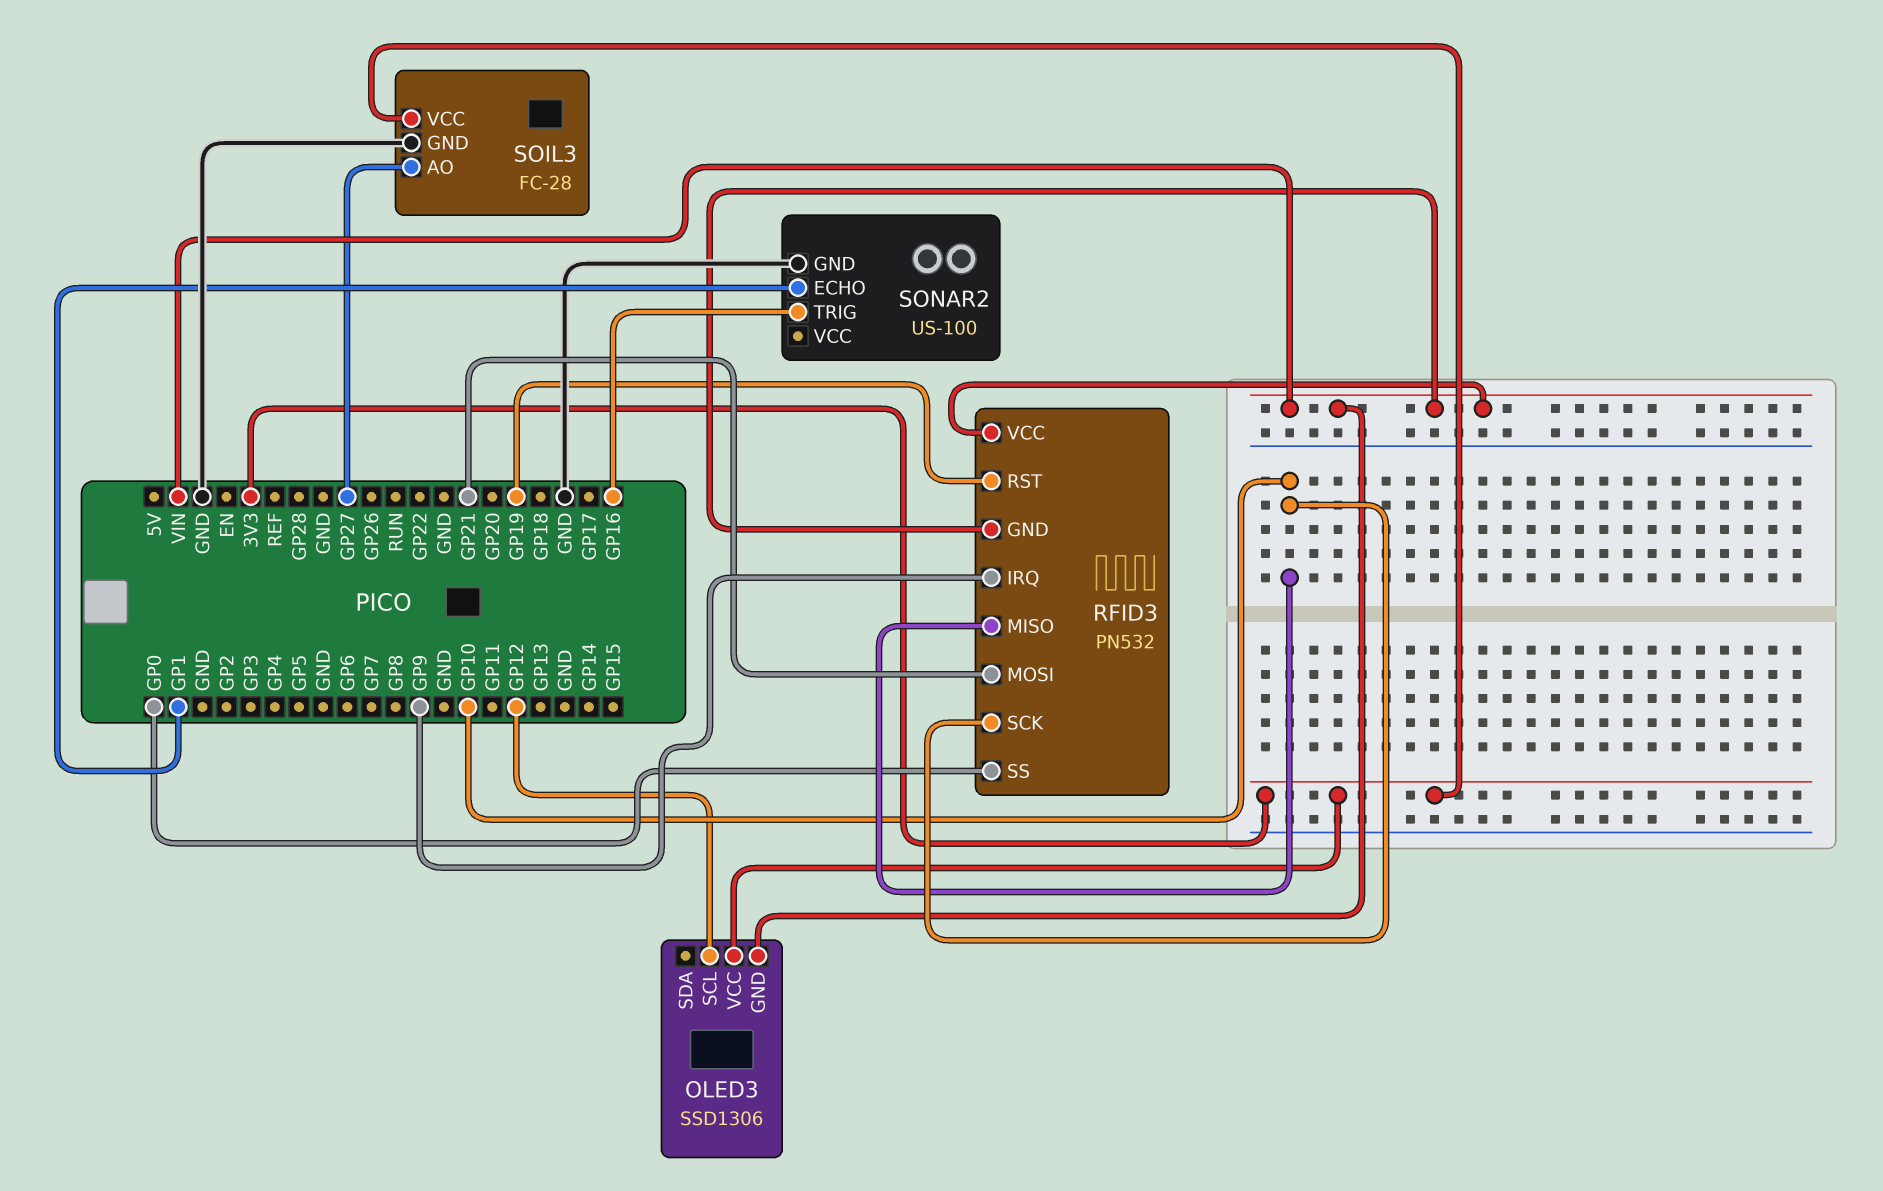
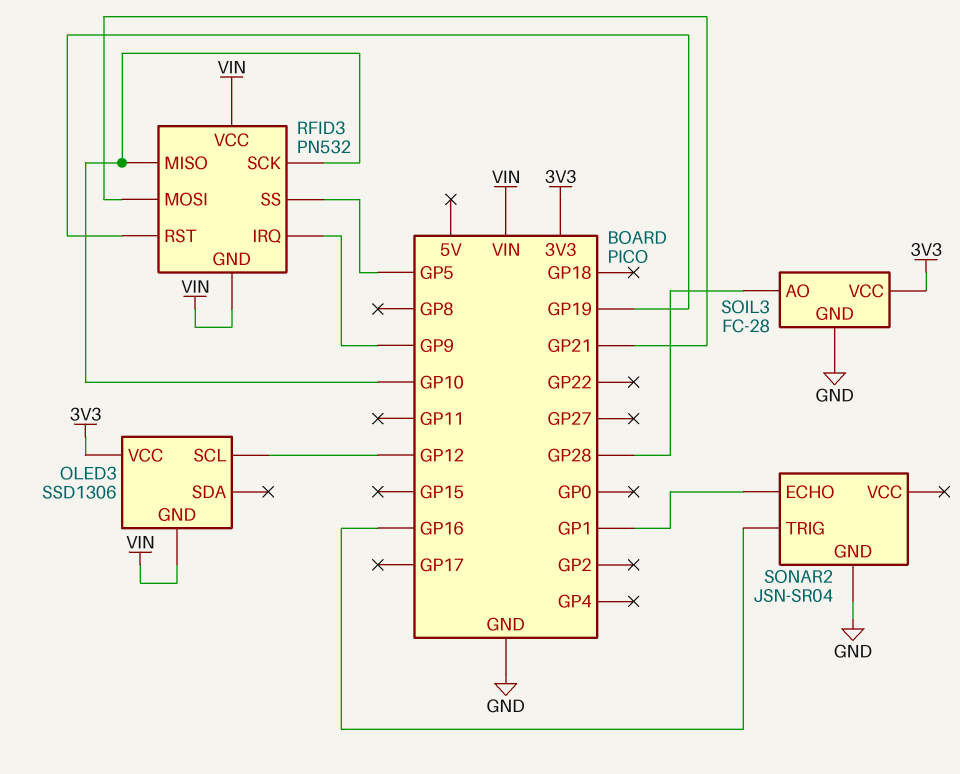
RFID3 pin SS: GP0 -> GP5
SOIL3 pin AO: GP27 -> GP28
SONAR2: US-100 -> JSN-SR04

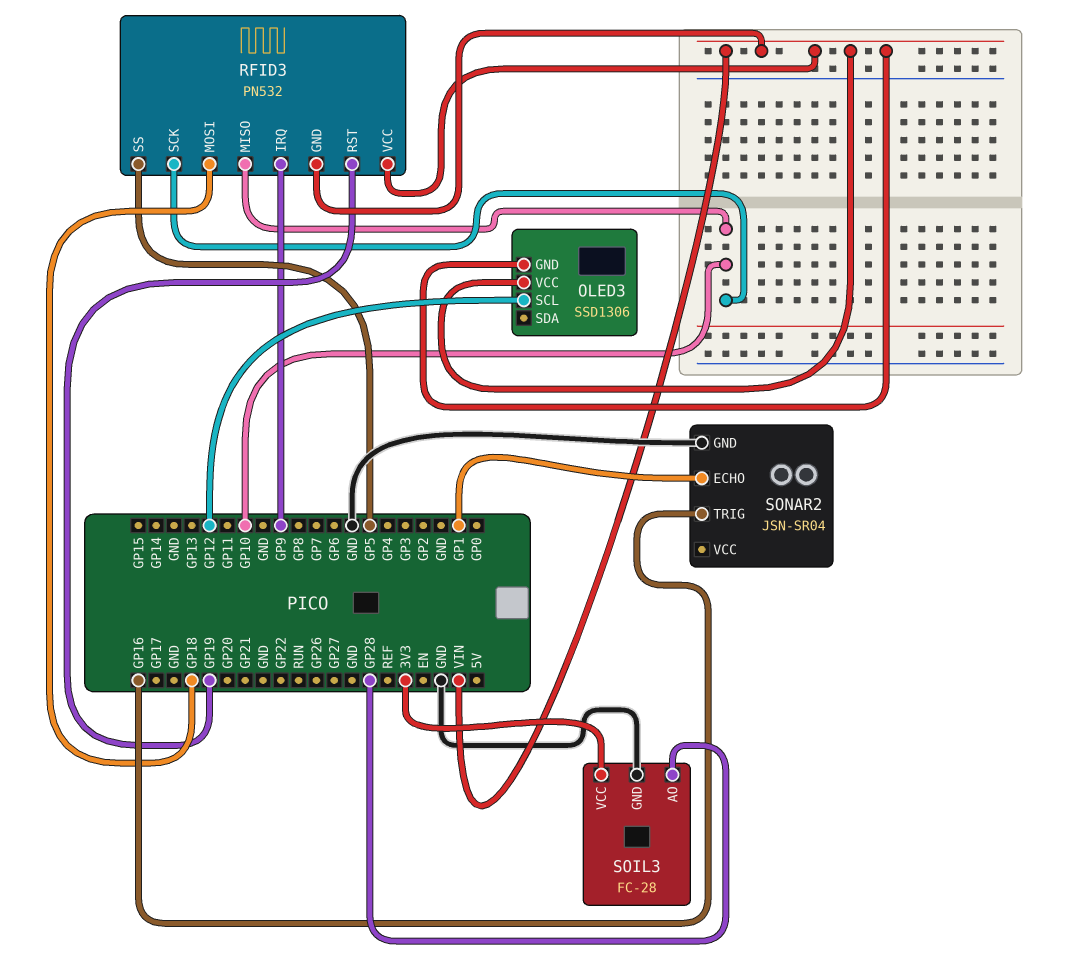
OLED3 pin VCC: 3V3 -> VIN
RFID3 pin MOSI: GP21 -> GP18

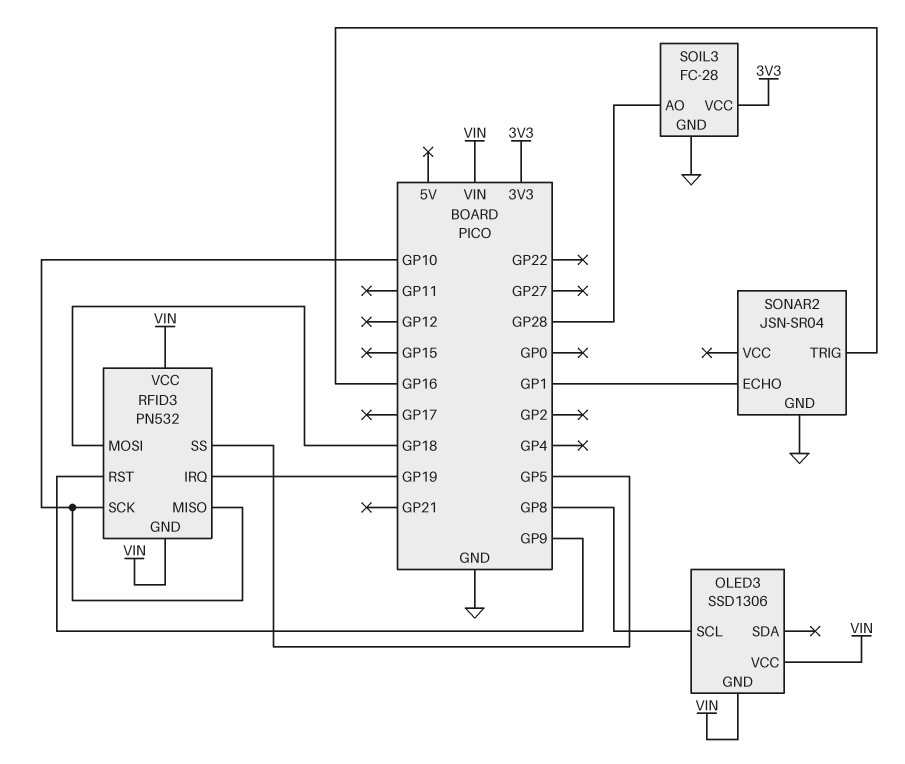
OLED3 pin SCL: GP12 -> GP8
RFID3 pin IRQ: GP9 -> GP19
RFID3 pin RST: GP19 -> GP9

